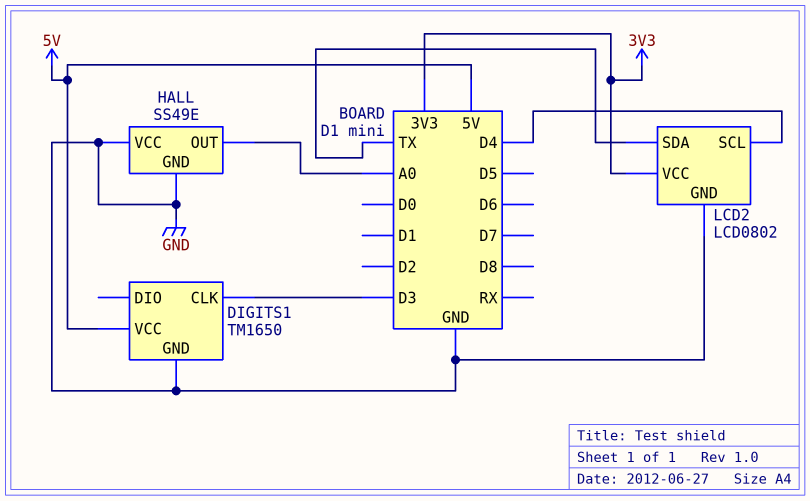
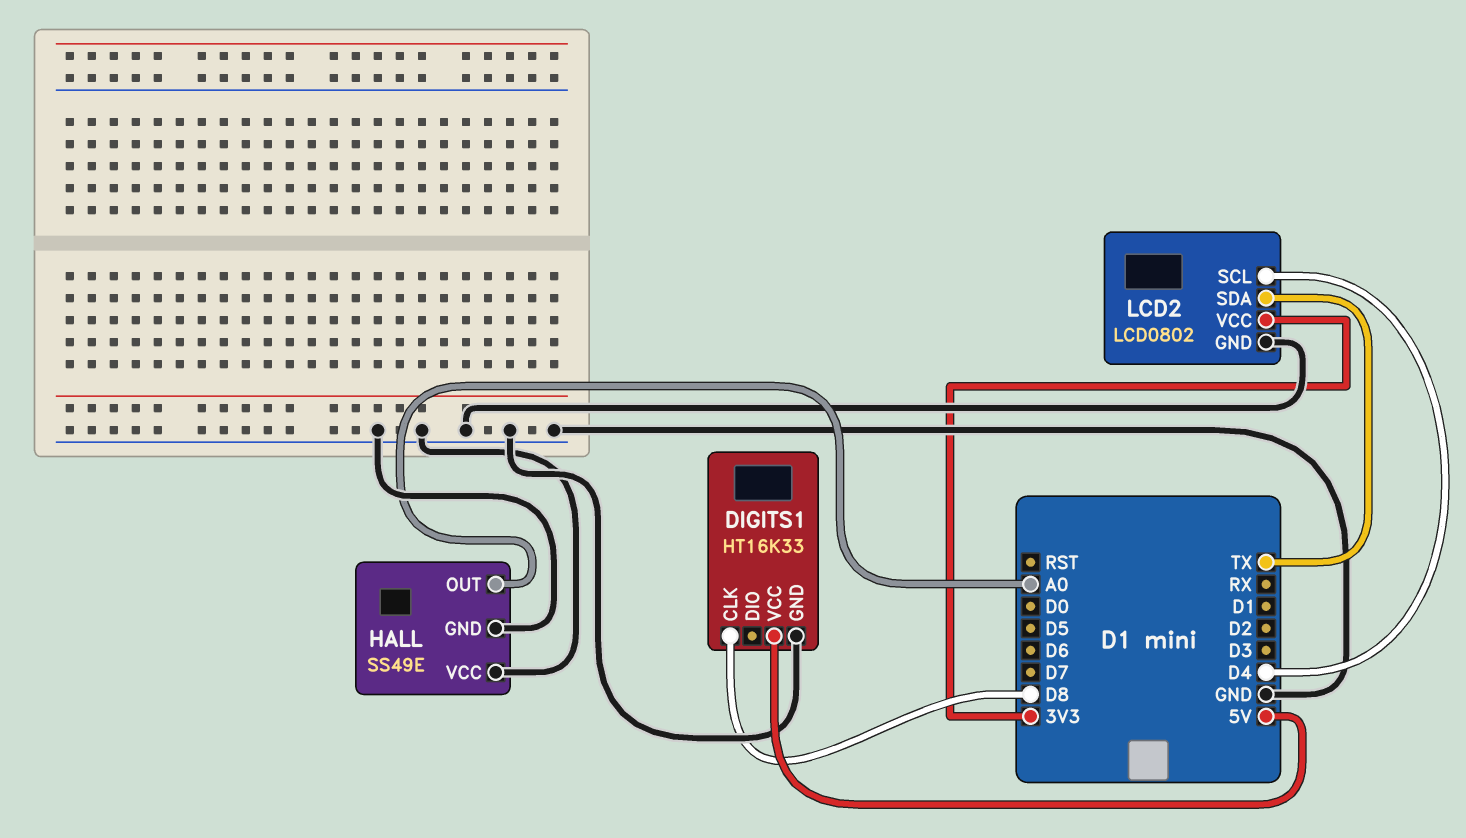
DIGITS1: TM1650 -> HT16K33
DIGITS1 pin CLK: D3 -> D8

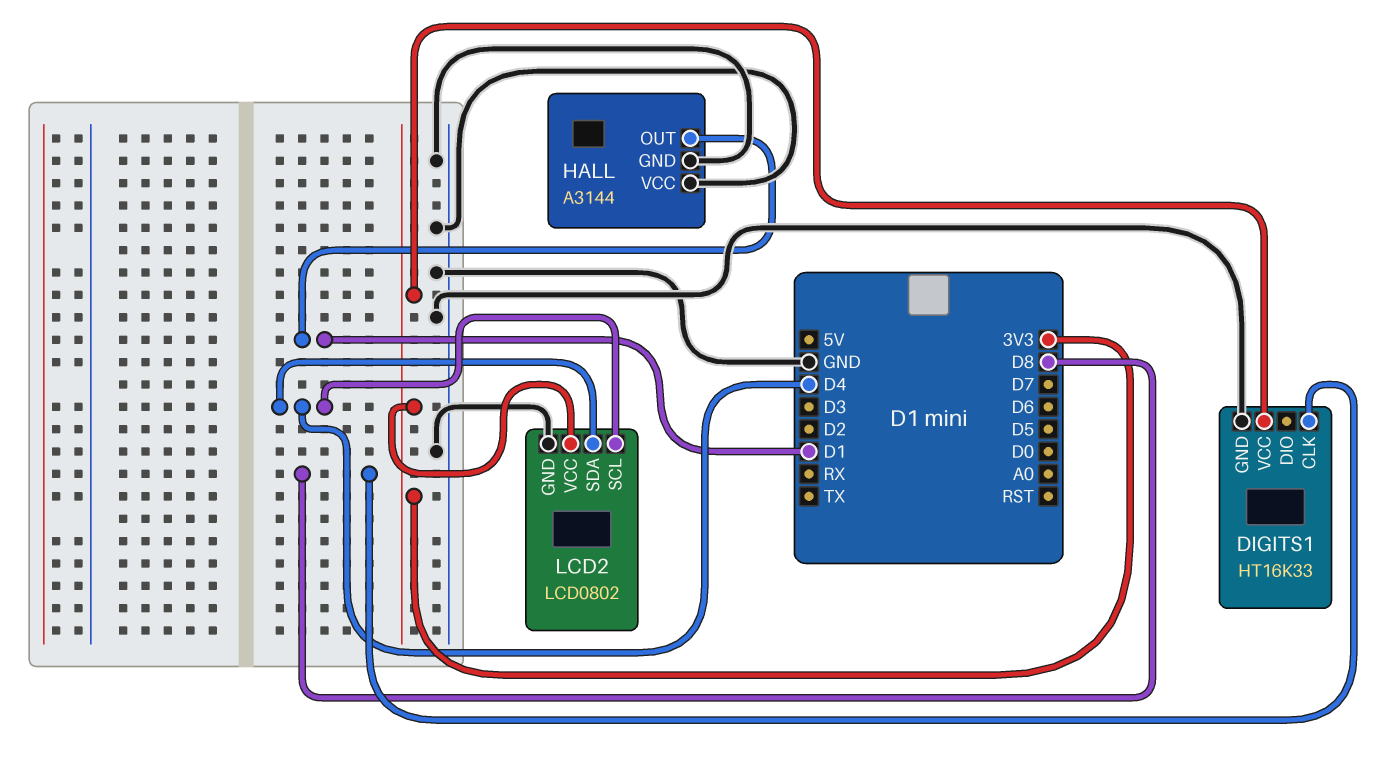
DIGITS1 pin VCC: 5V -> 3V3
HALL: SS49E -> A3144
HALL pin OUT: A0 -> D1
LCD2 pin SDA: TX -> D4

